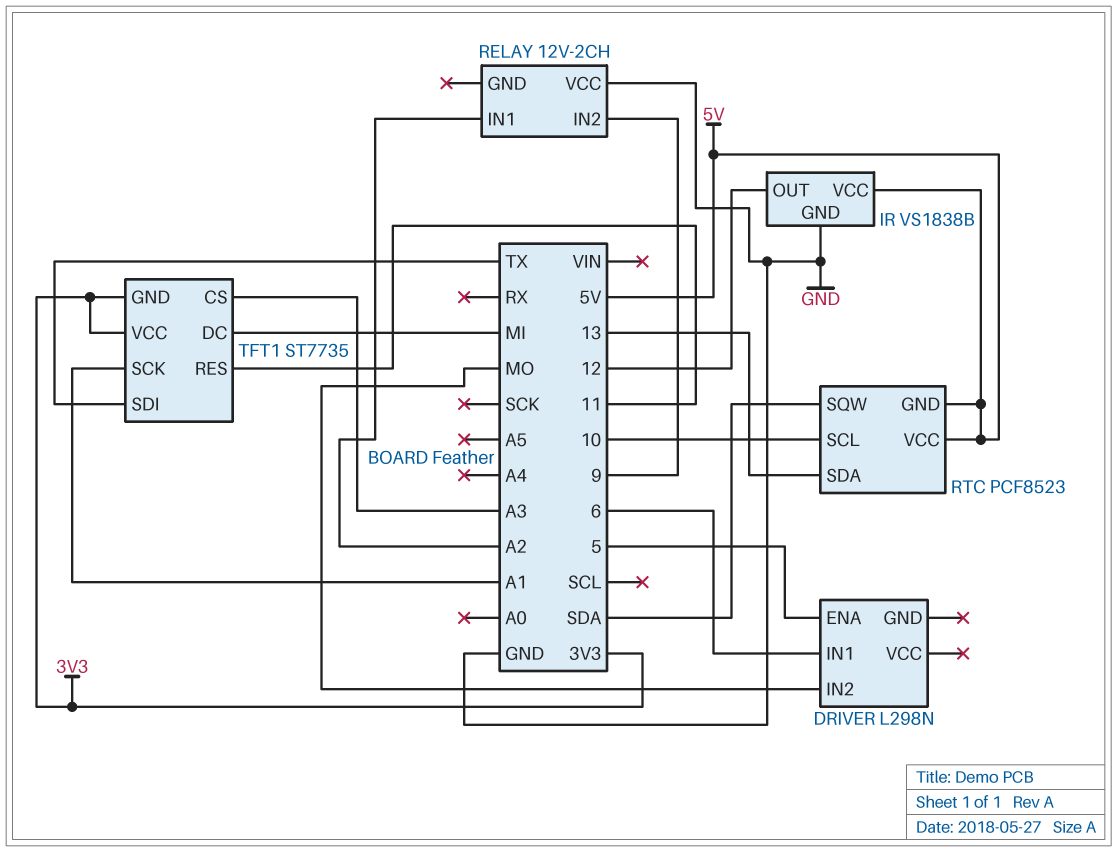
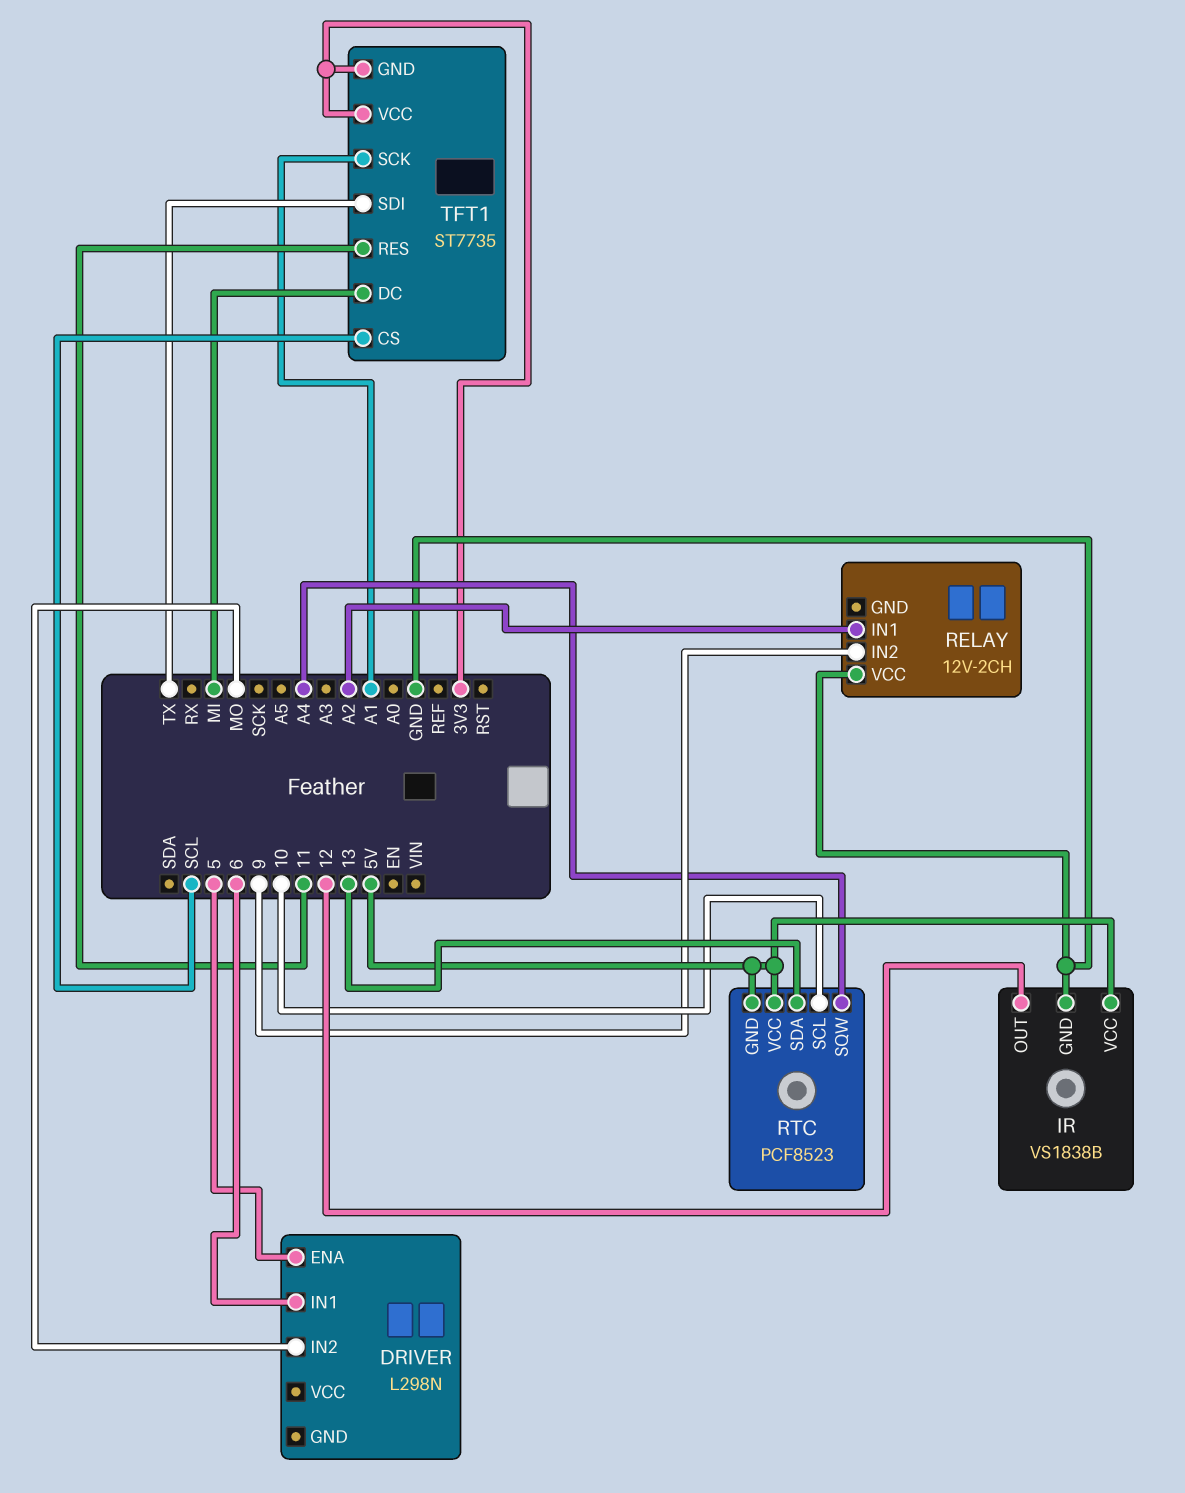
RTC pin SQW: SDA -> A4
TFT1 pin CS: A3 -> SCL

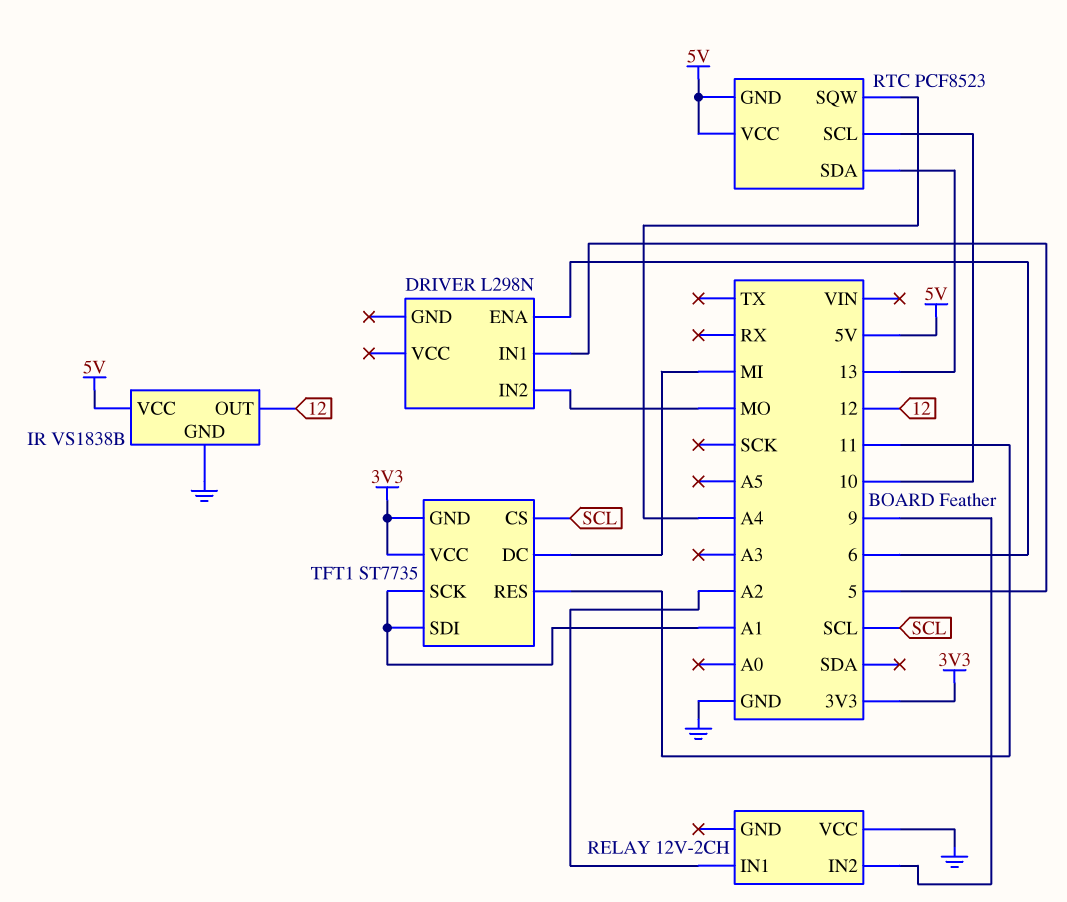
DRIVER pin ENA: 5 -> 6
DRIVER pin IN1: 6 -> 5
TFT1 pin SDI: TX -> A1

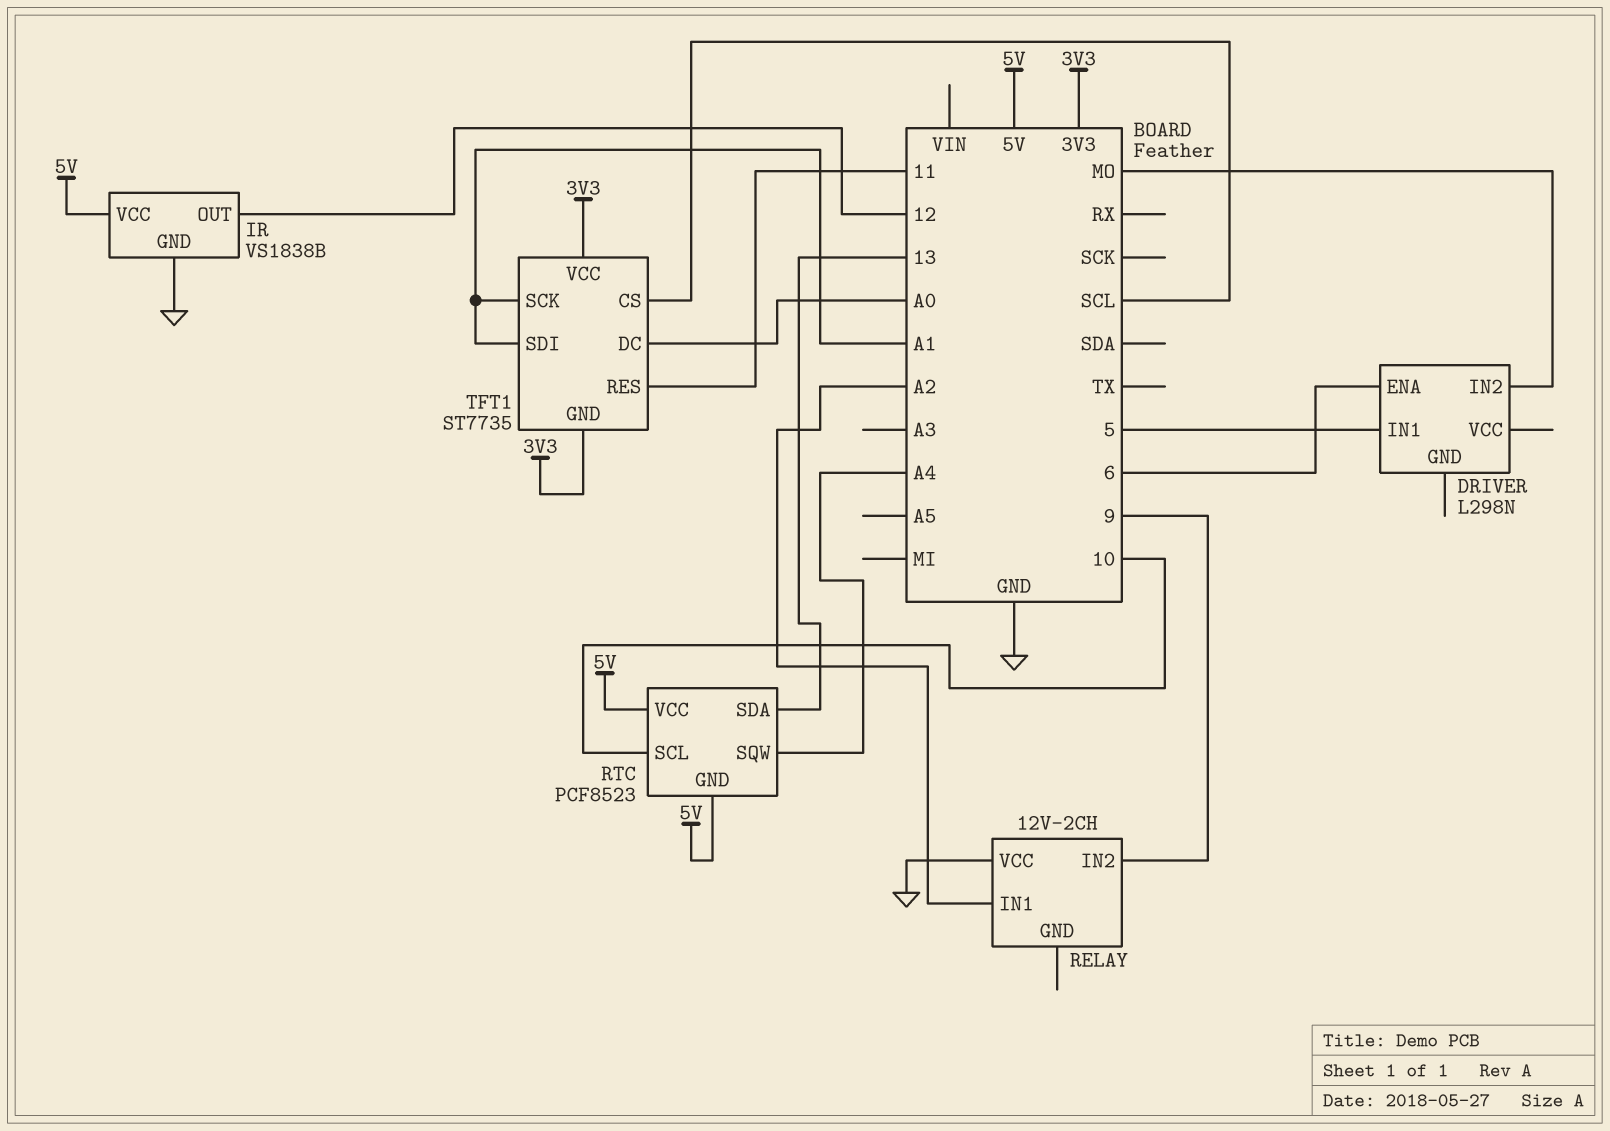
TFT1 pin DC: MI -> A0

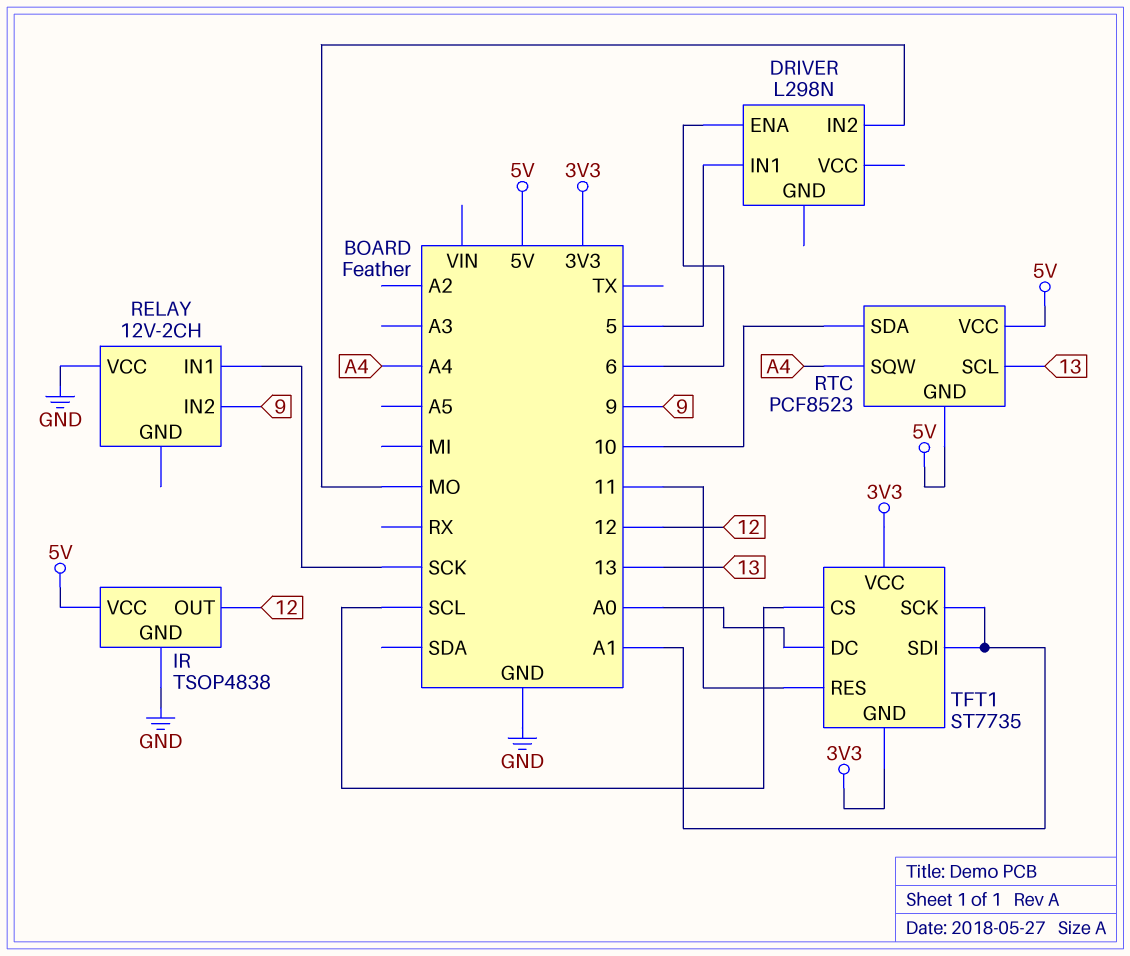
IR: VS1838B -> TSOP4838
RELAY pin IN1: A2 -> SCK
RTC pin SCL: 10 -> 13
RTC pin SDA: 13 -> 10

